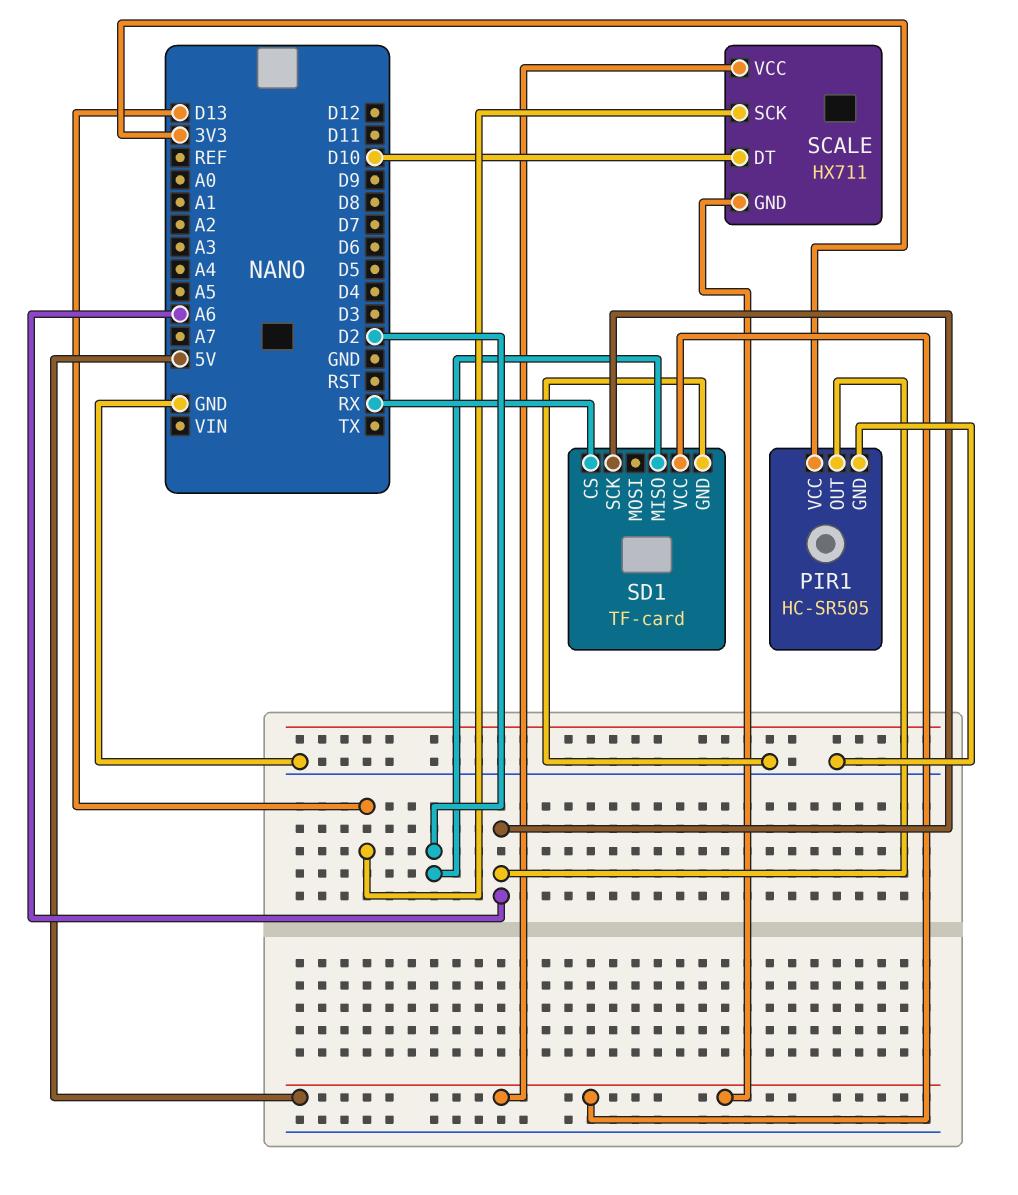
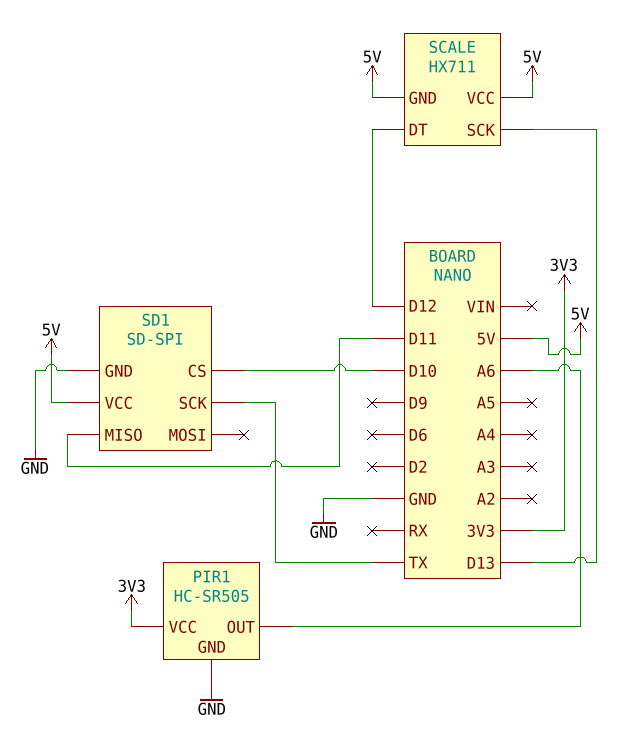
SCALE pin DT: D10 -> D12
SD1: TF-card -> SD-SPI
SD1 pin CS: RX -> D10
SD1 pin MISO: D2 -> D11
SD1 pin SCK: A6 -> TX

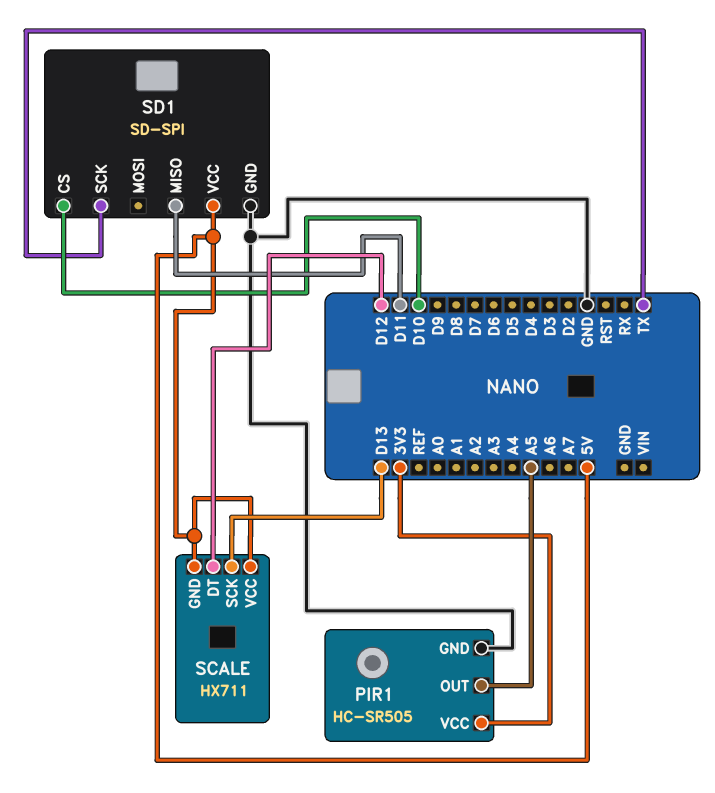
PIR1 pin OUT: A6 -> A5

